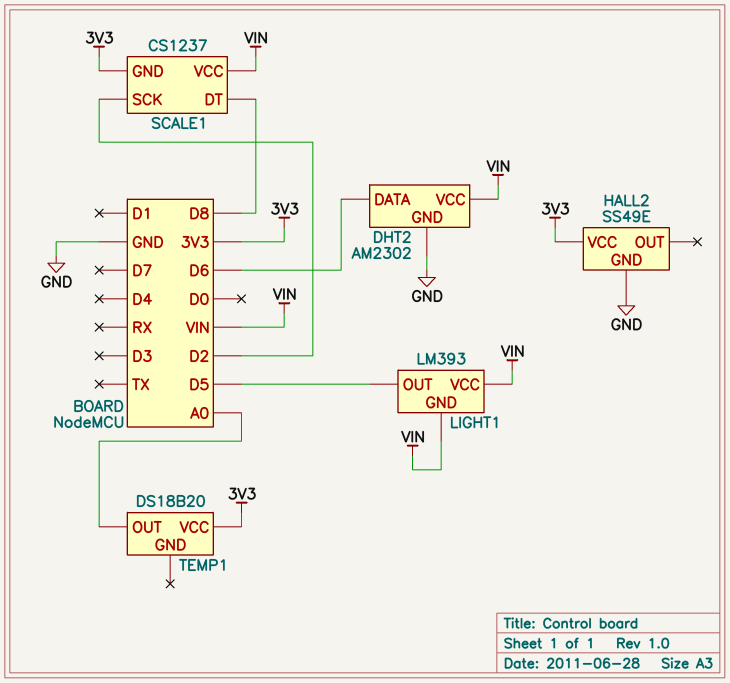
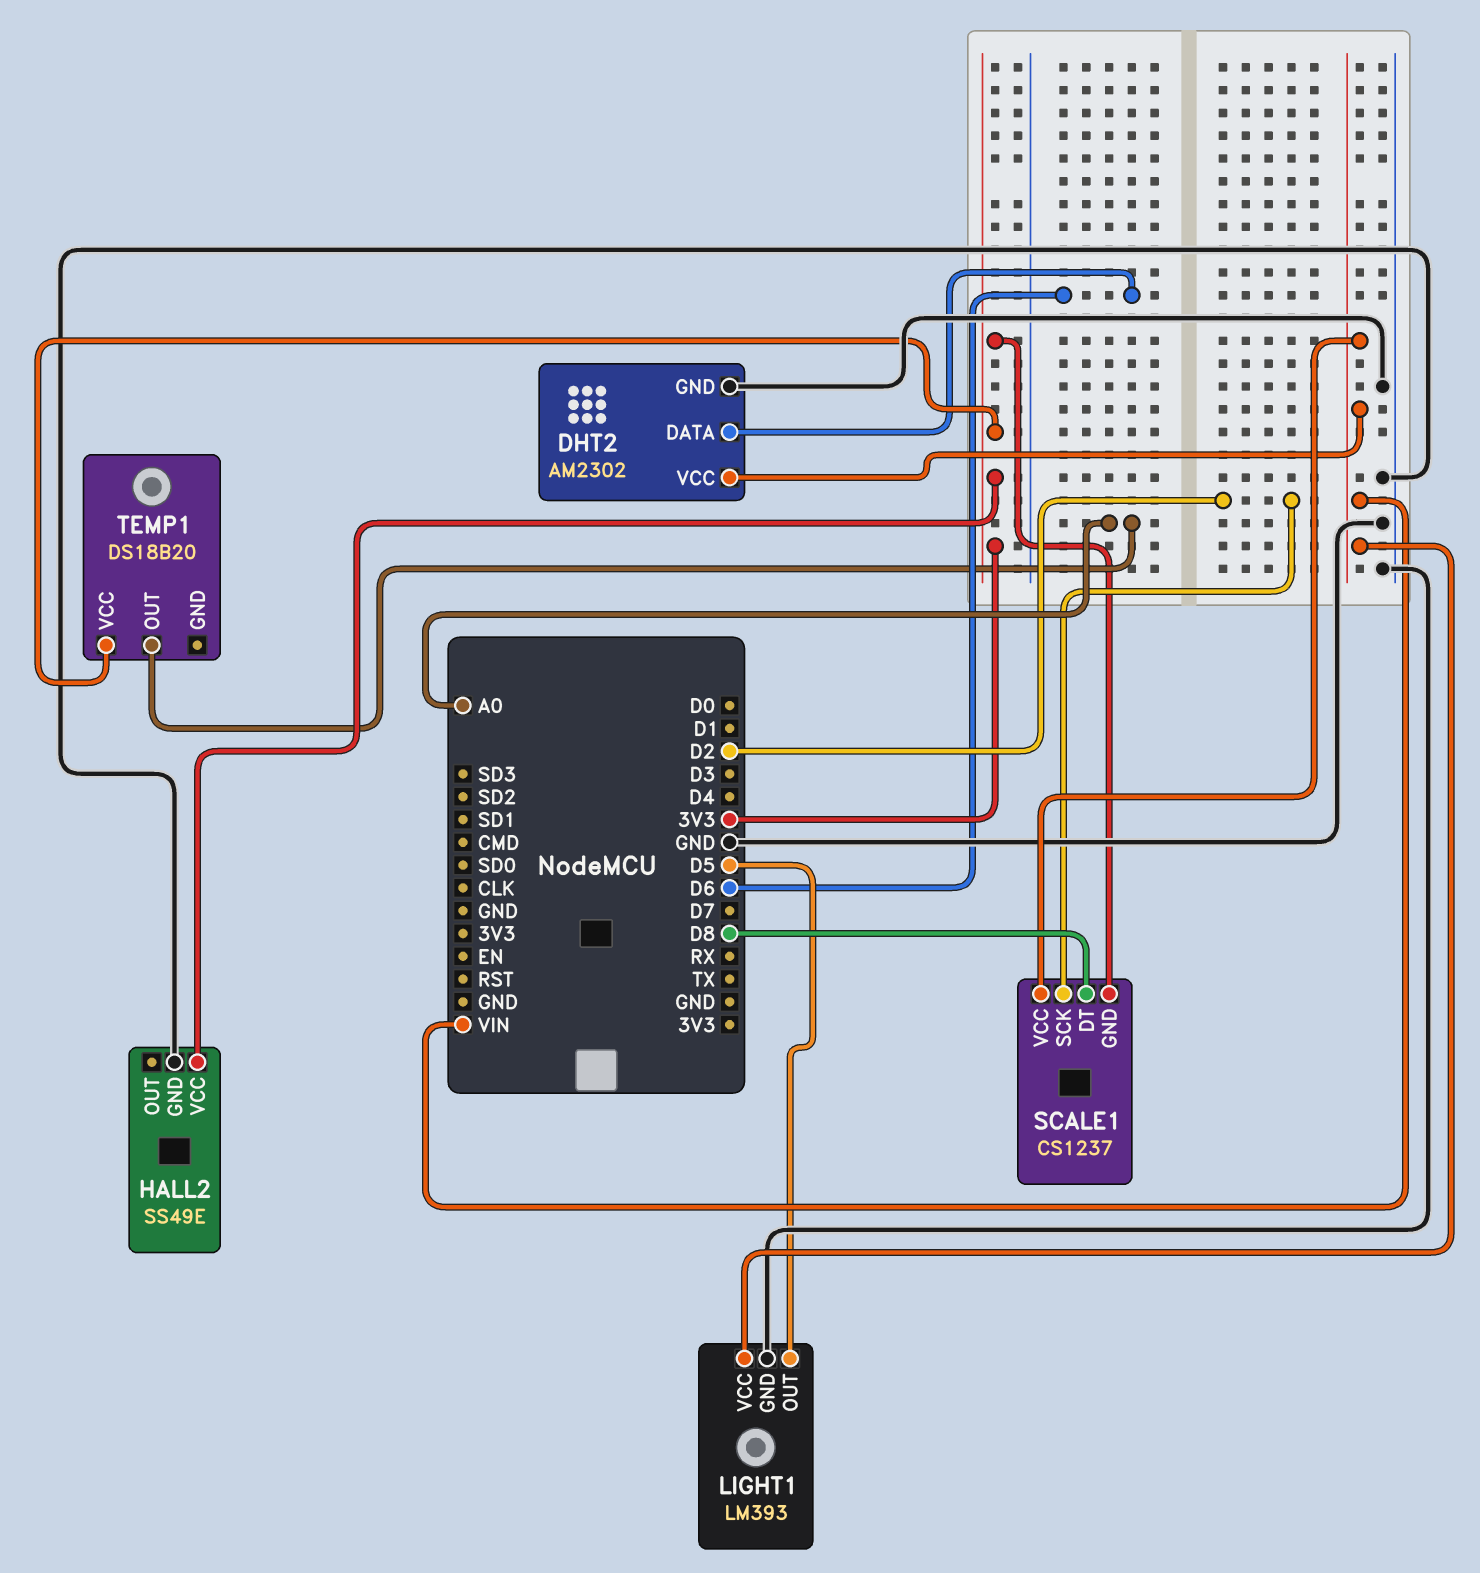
LIGHT1 pin GND: VIN -> GND

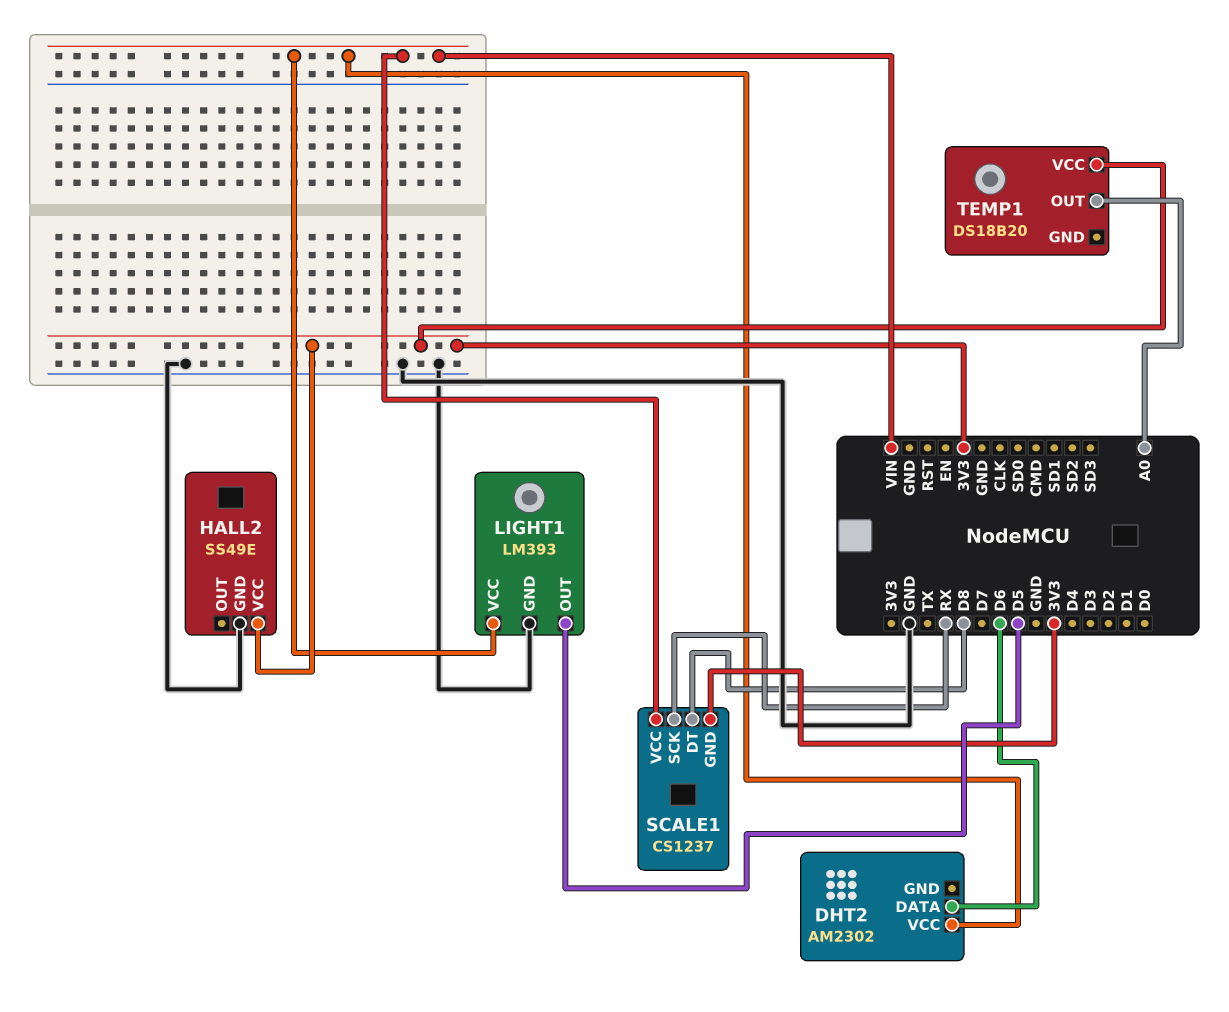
DHT2 pin GND: GND -> none
SCALE1 pin SCK: D2 -> RX

